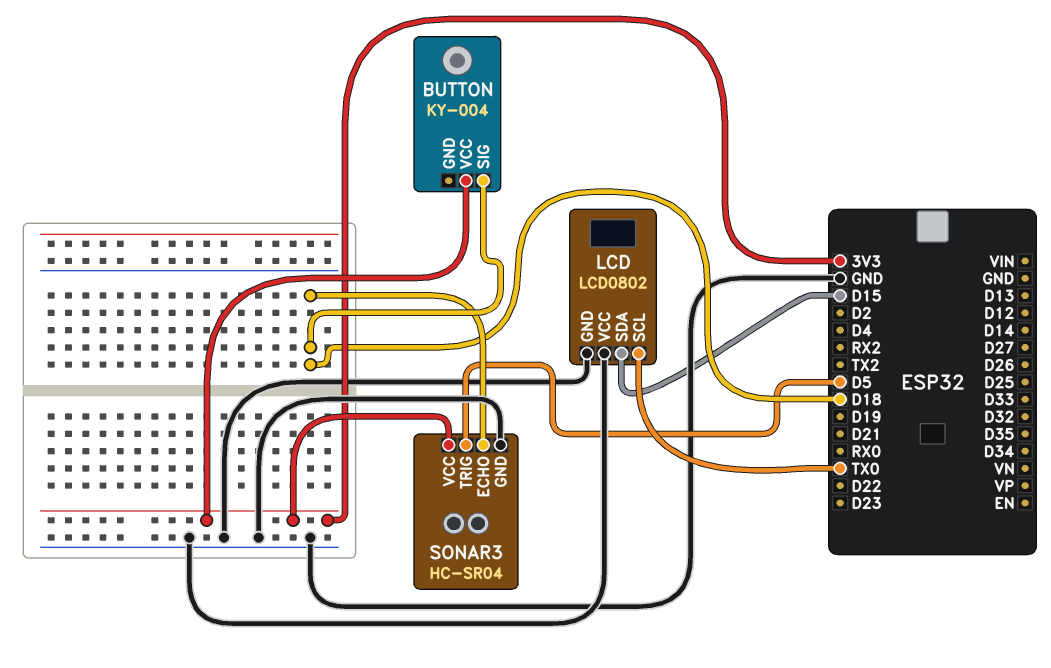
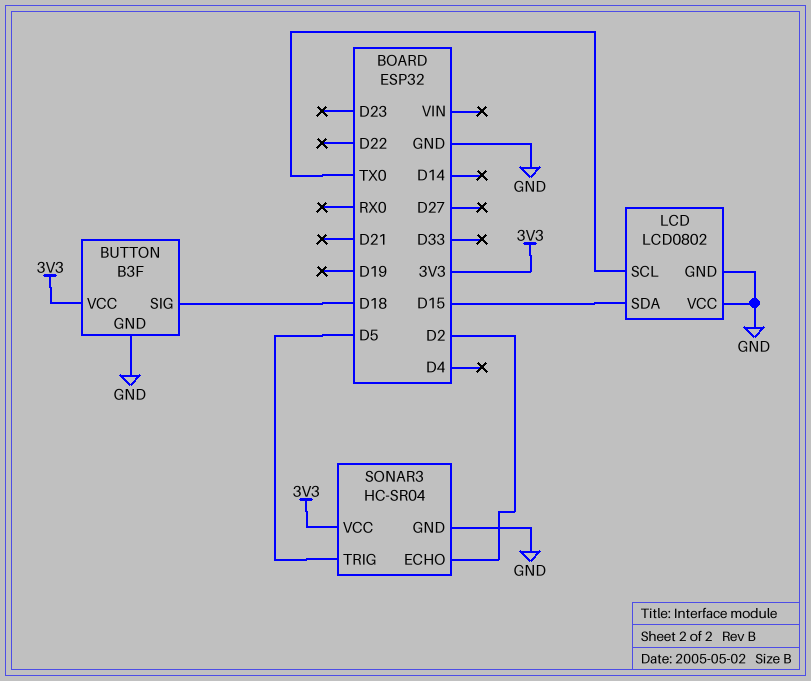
BUTTON: KY-004 -> B3F
BUTTON pin GND: none -> GND
SONAR3 pin ECHO: D18 -> D2

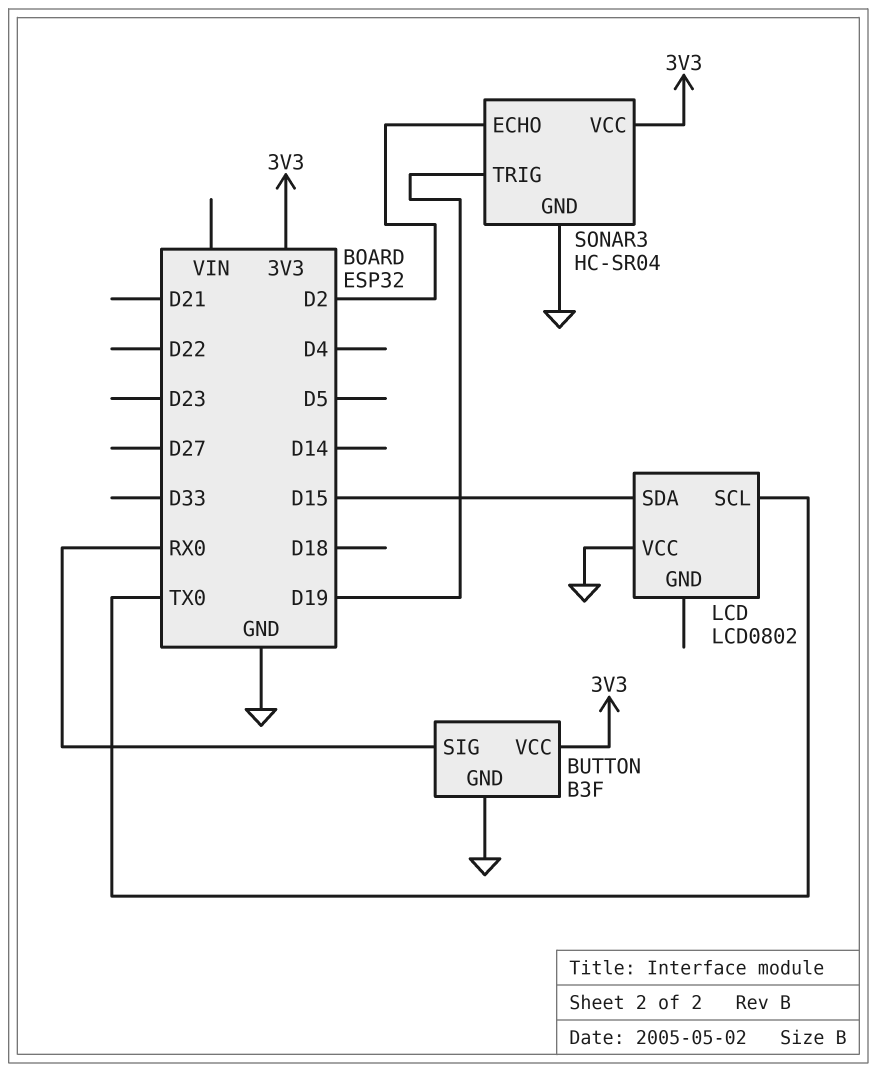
BUTTON pin SIG: D18 -> RX0
LCD pin GND: GND -> none
SONAR3 pin TRIG: D5 -> D19

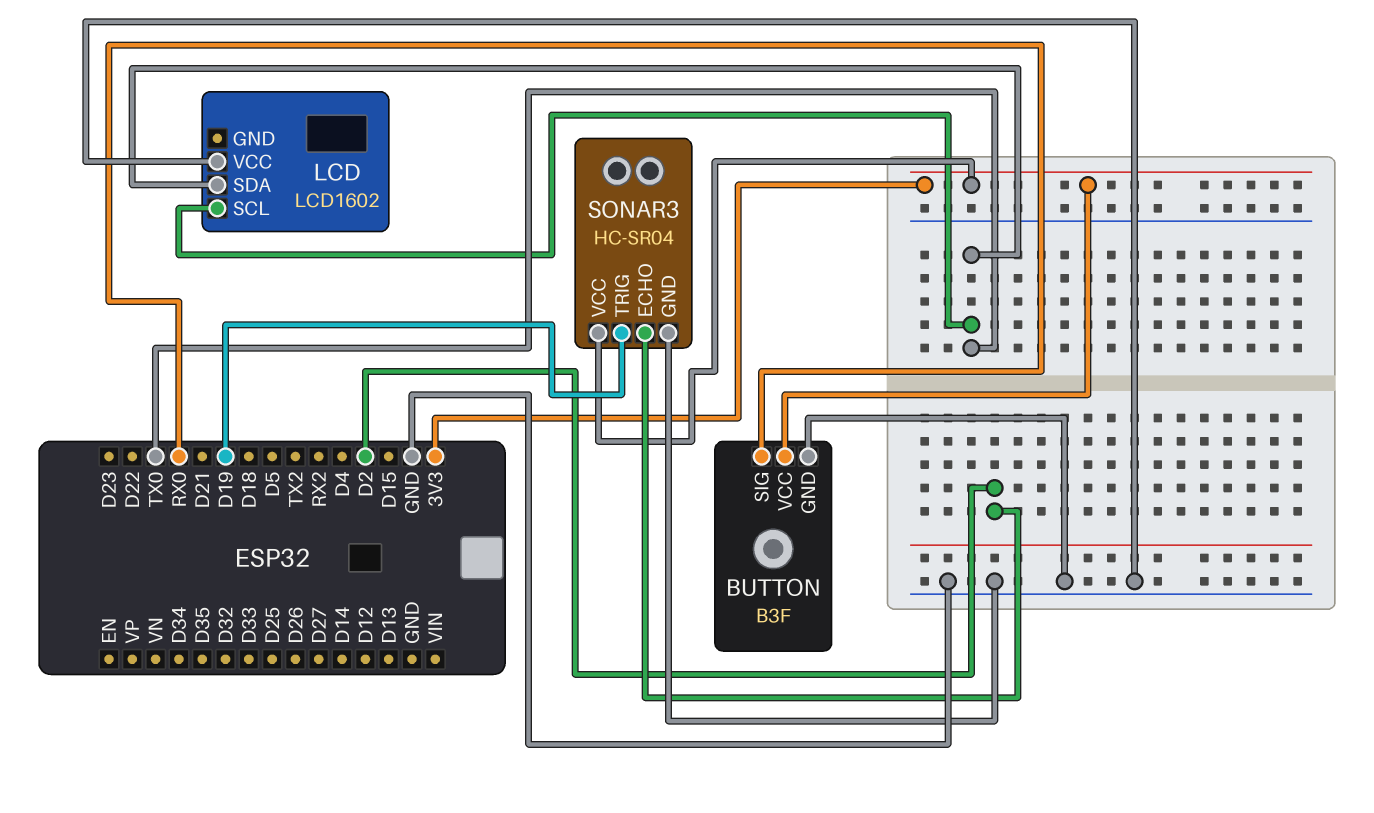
LCD: LCD0802 -> LCD1602
LCD pin SDA: D15 -> TX0

